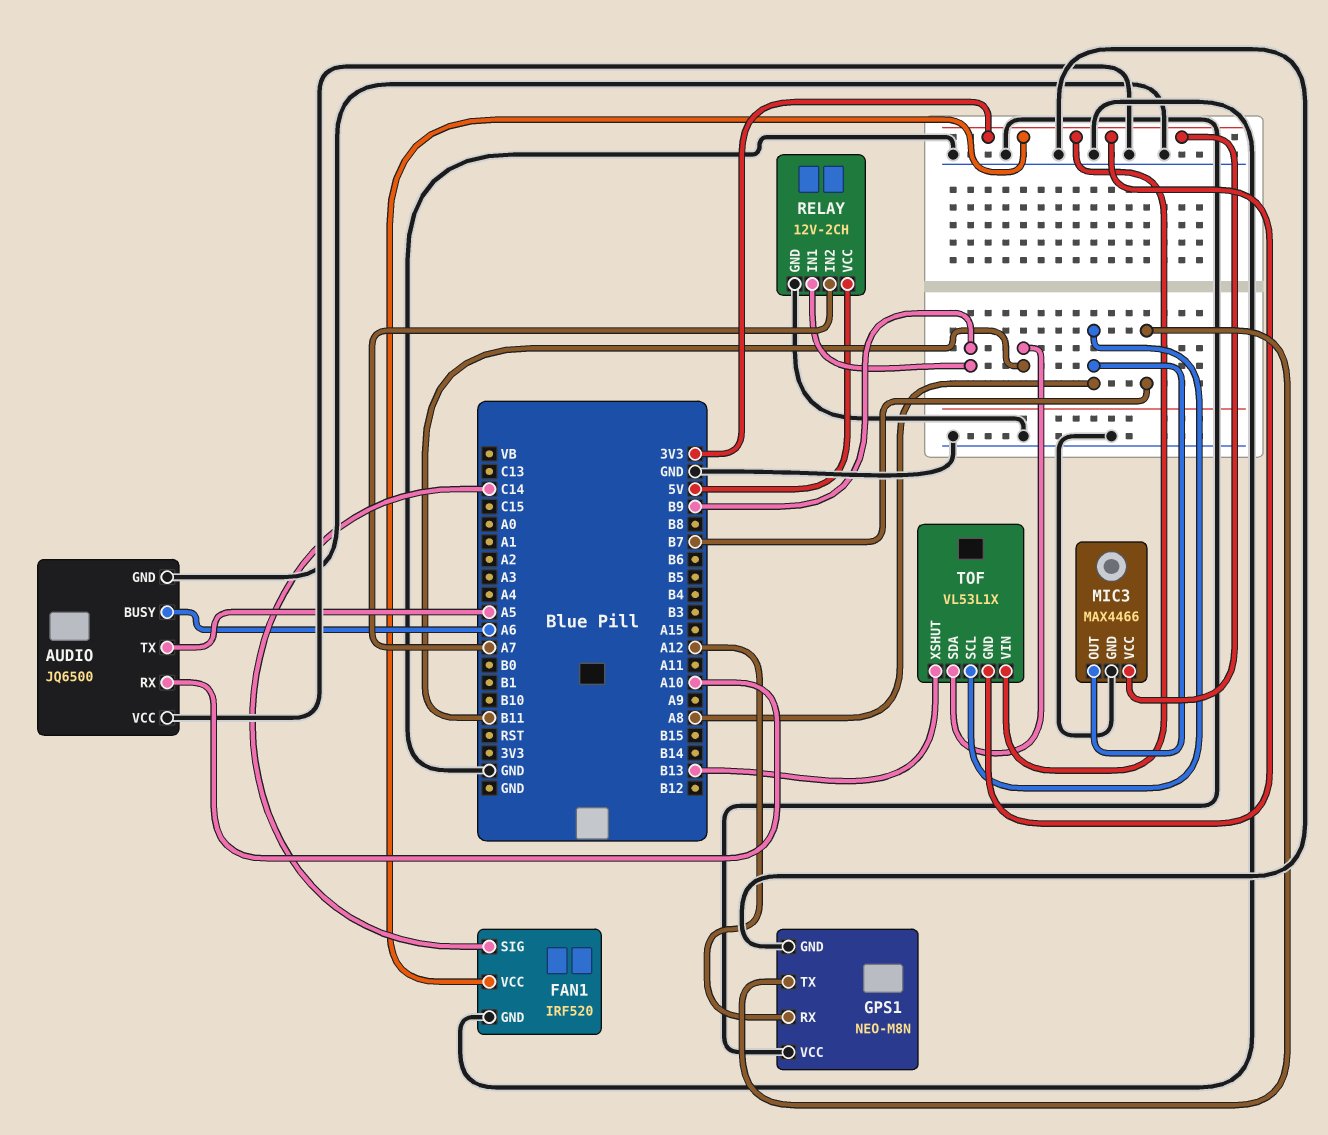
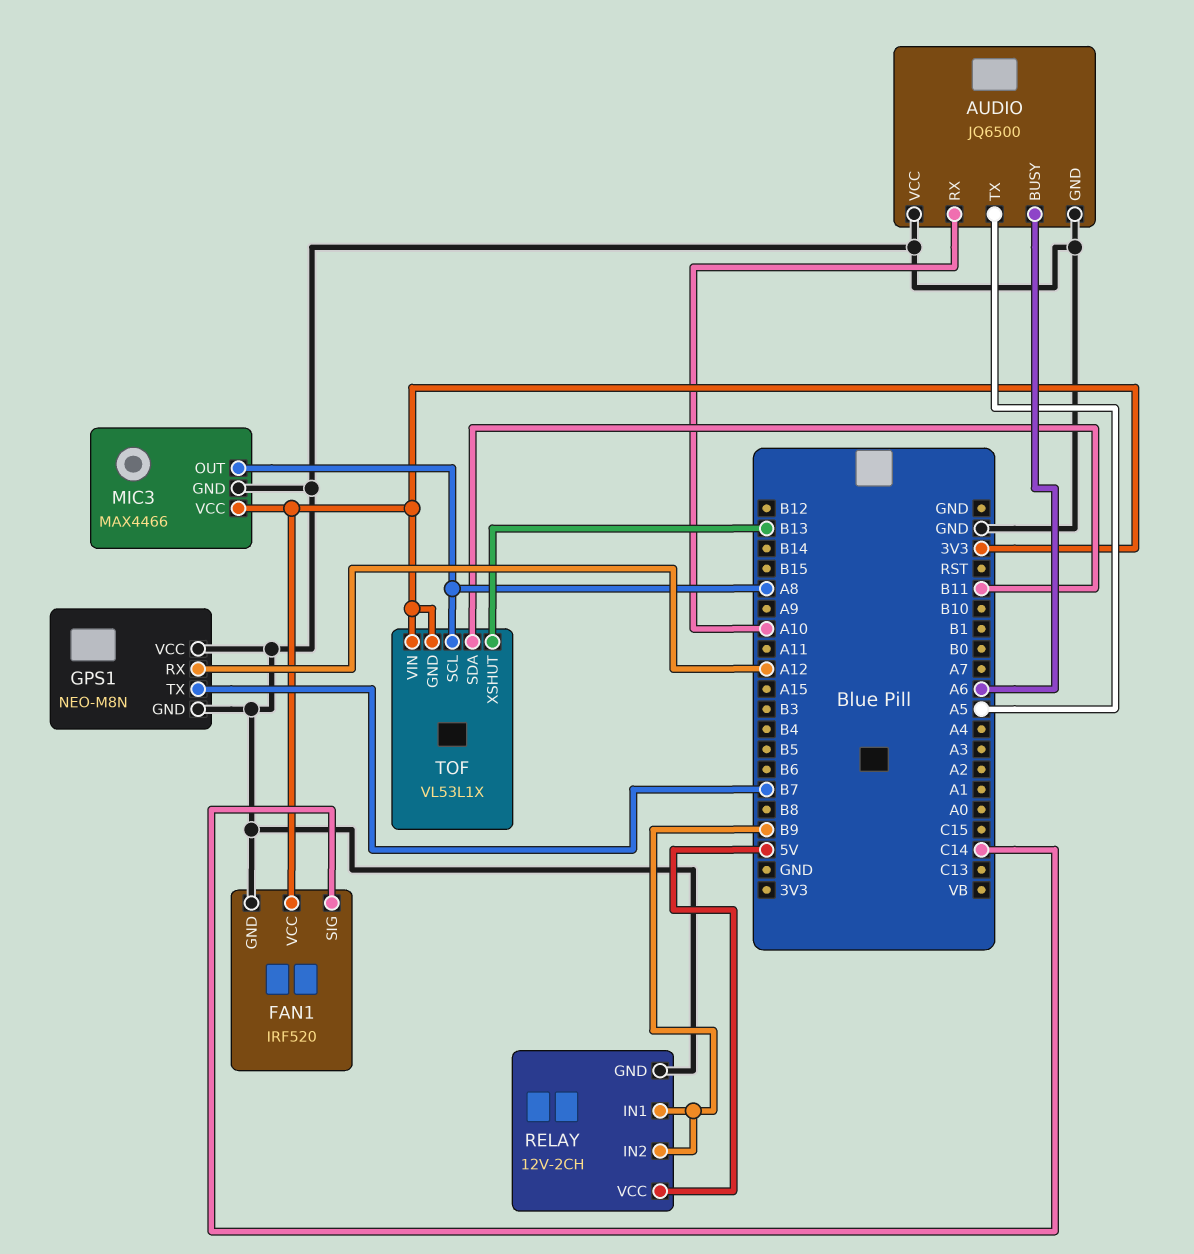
RELAY pin IN2: A7 -> B9

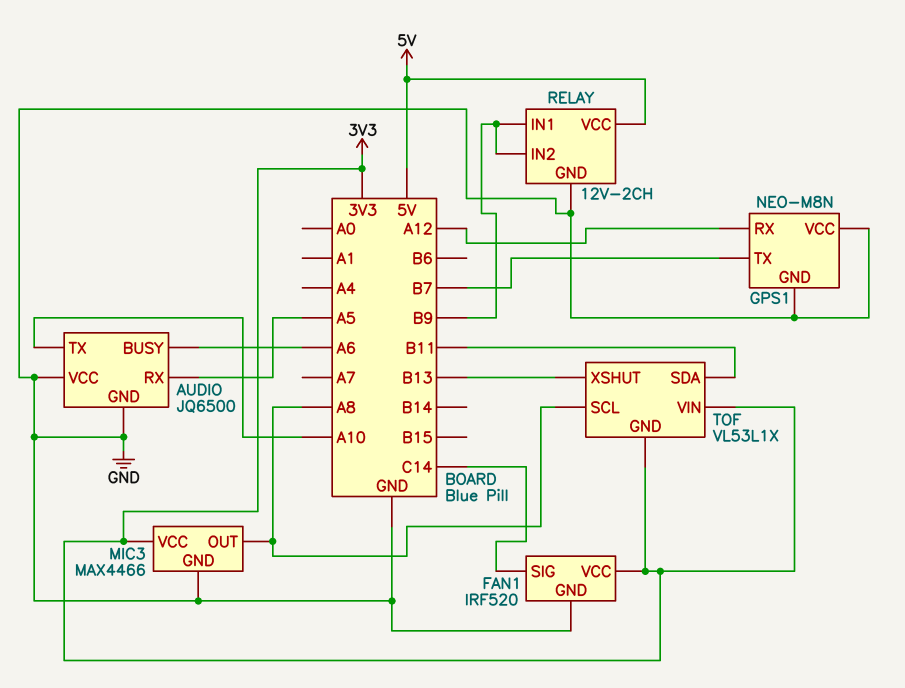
AUDIO pin RX: A10 -> A5
AUDIO pin TX: A5 -> A10

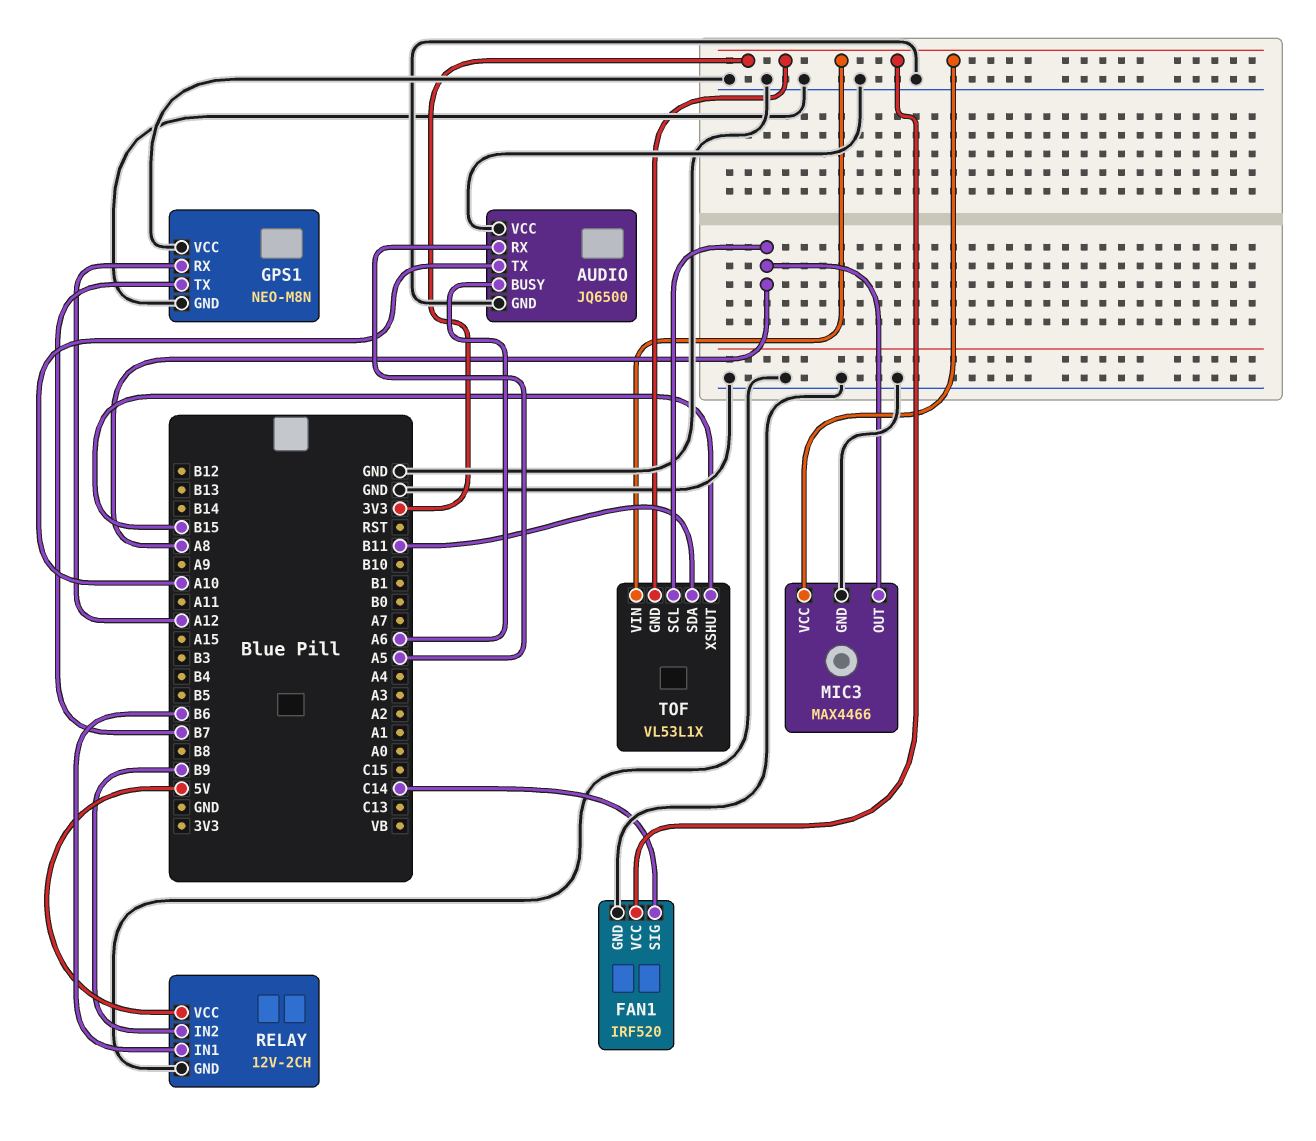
RELAY pin IN1: B9 -> B6
TOF pin XSHUT: B13 -> B15

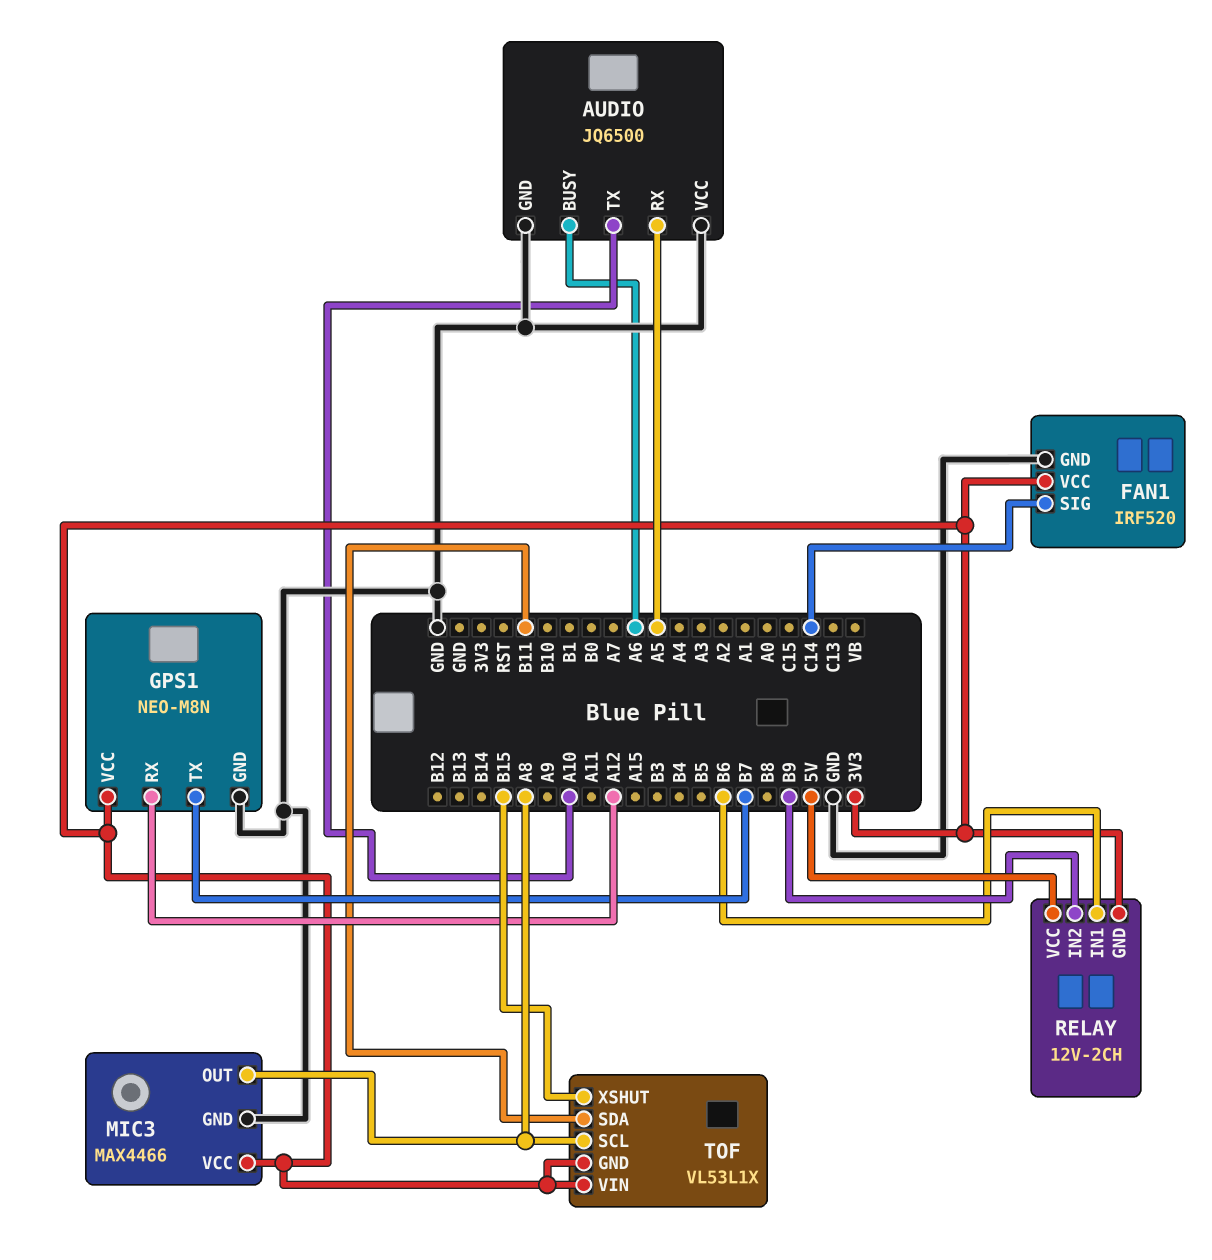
GPS1 pin VCC: GND -> 3V3
RELAY pin GND: GND -> 3V3

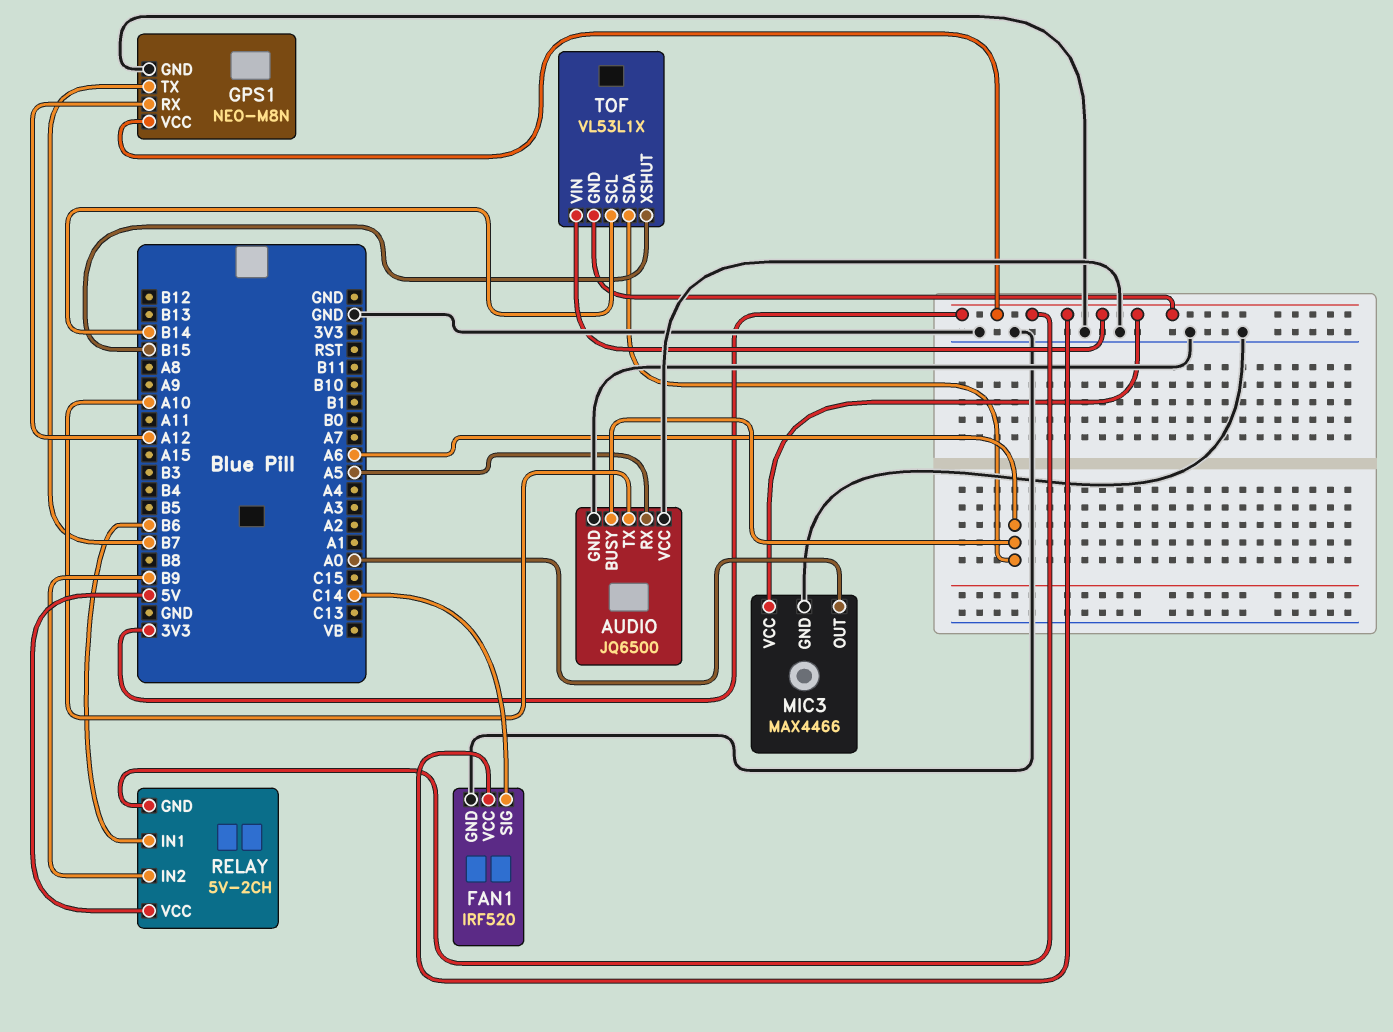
MIC3 pin OUT: A8 -> A0
RELAY: 12V-2CH -> 5V-2CH
TOF pin SCL: A8 -> B14
TOF pin SDA: B11 -> A6

